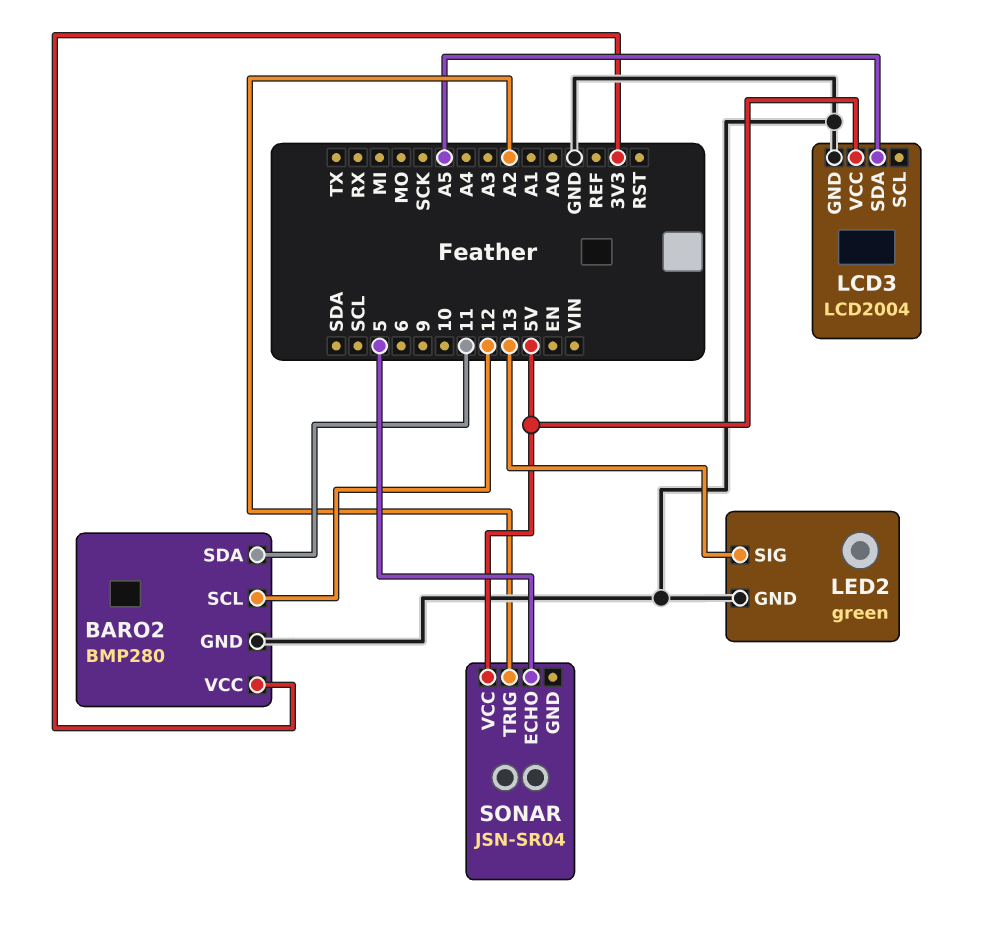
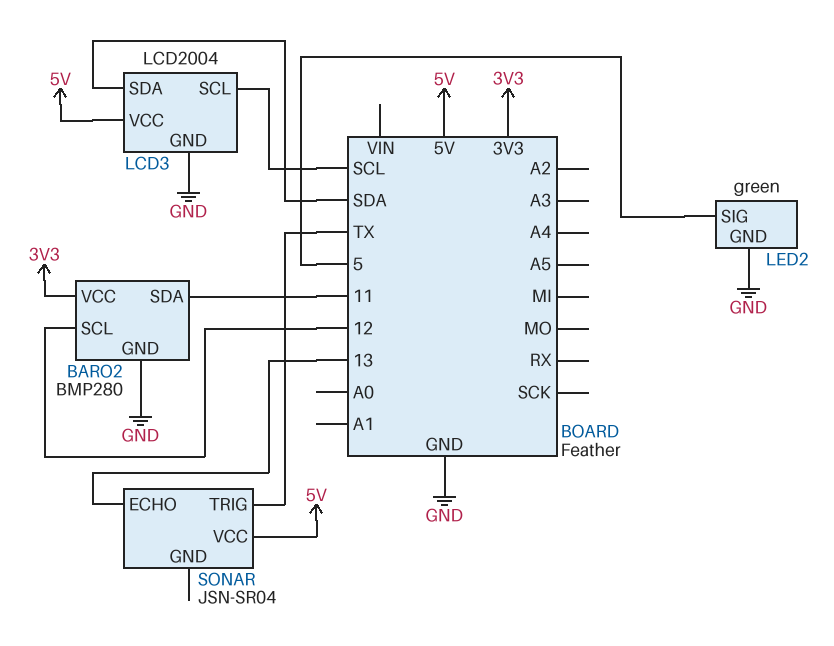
LCD3 pin SCL: none -> SCL
LCD3 pin SDA: A5 -> SDA
LED2 pin SIG: 13 -> 5
SONAR pin ECHO: 5 -> 13
SONAR pin TRIG: A2 -> TX

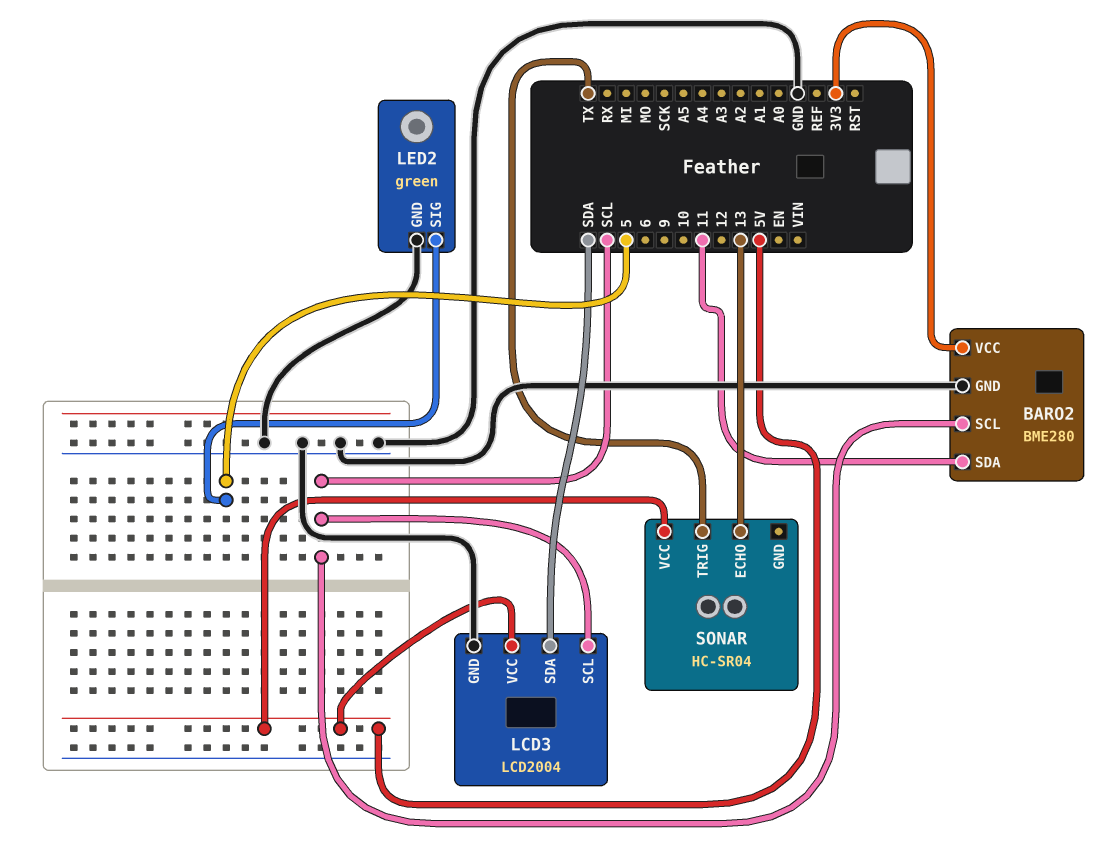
BARO2: BMP280 -> BME280
BARO2 pin SCL: 12 -> SCL
SONAR: JSN-SR04 -> HC-SR04

